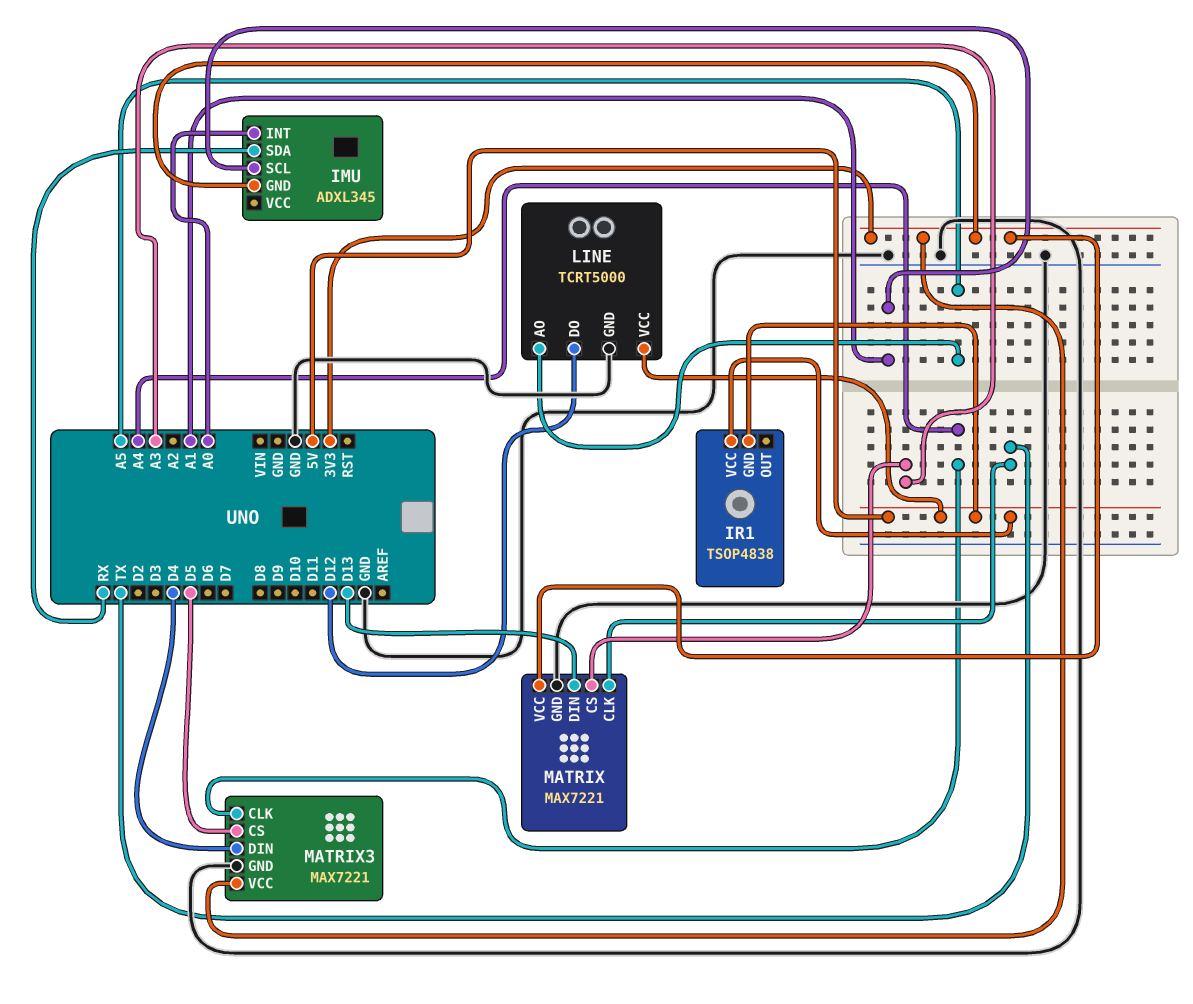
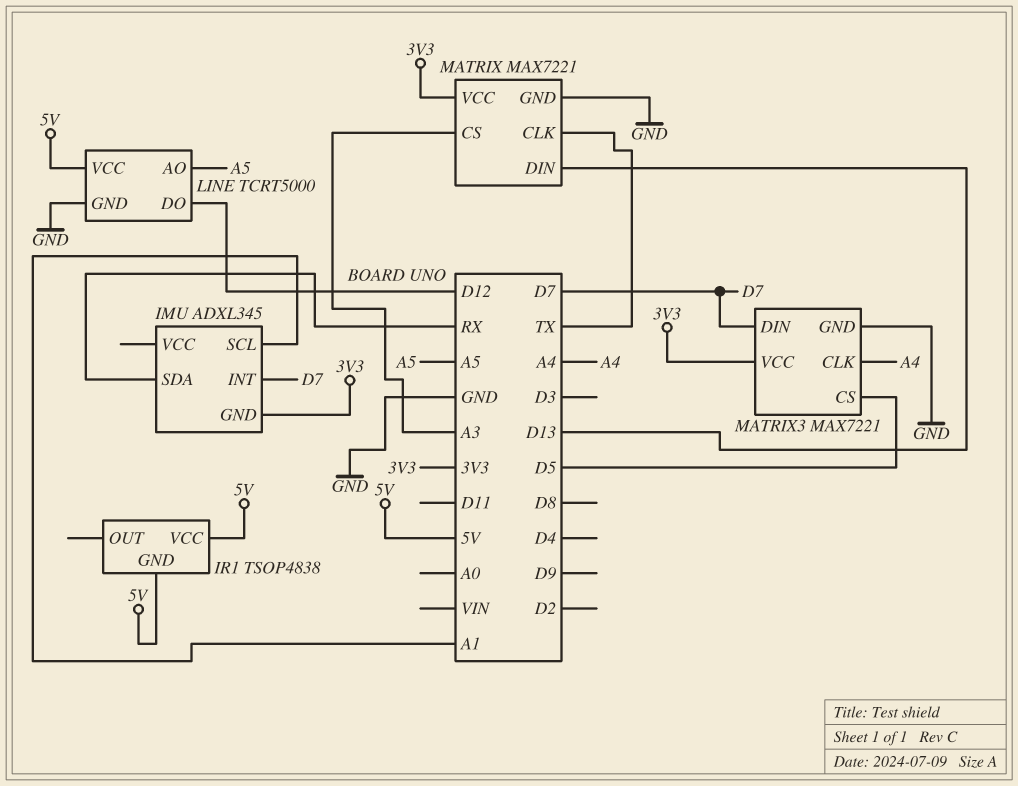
IMU pin INT: A0 -> D7
MATRIX3 pin DIN: D4 -> D7

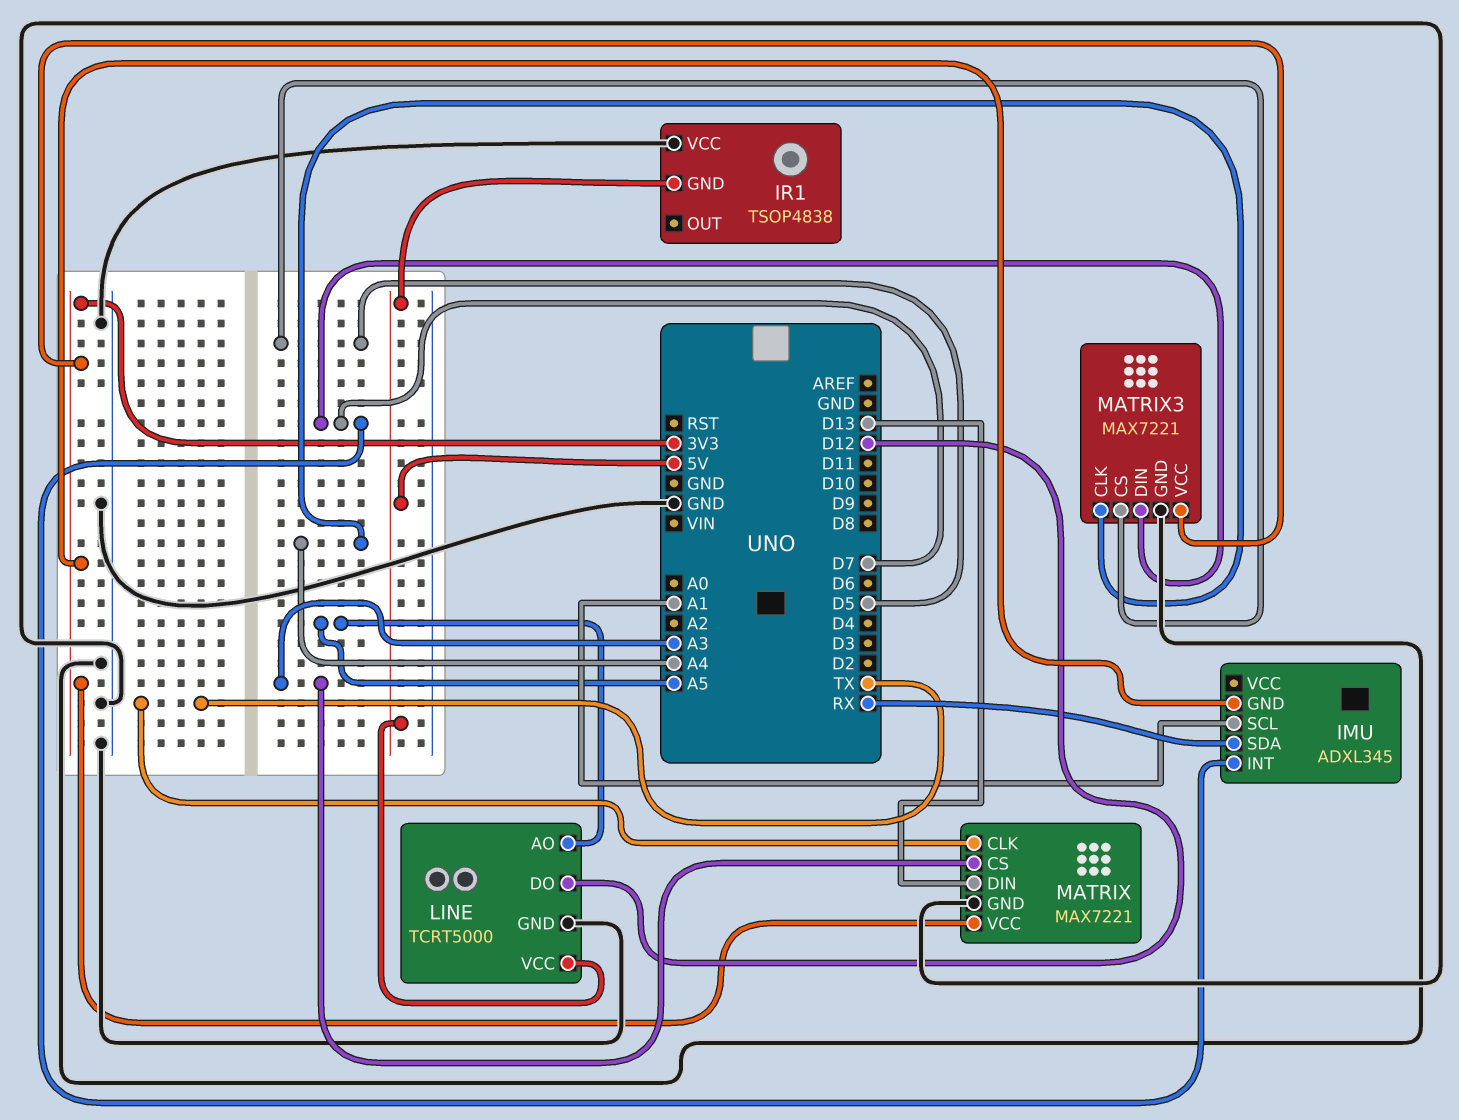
IR1 pin VCC: 5V -> GND

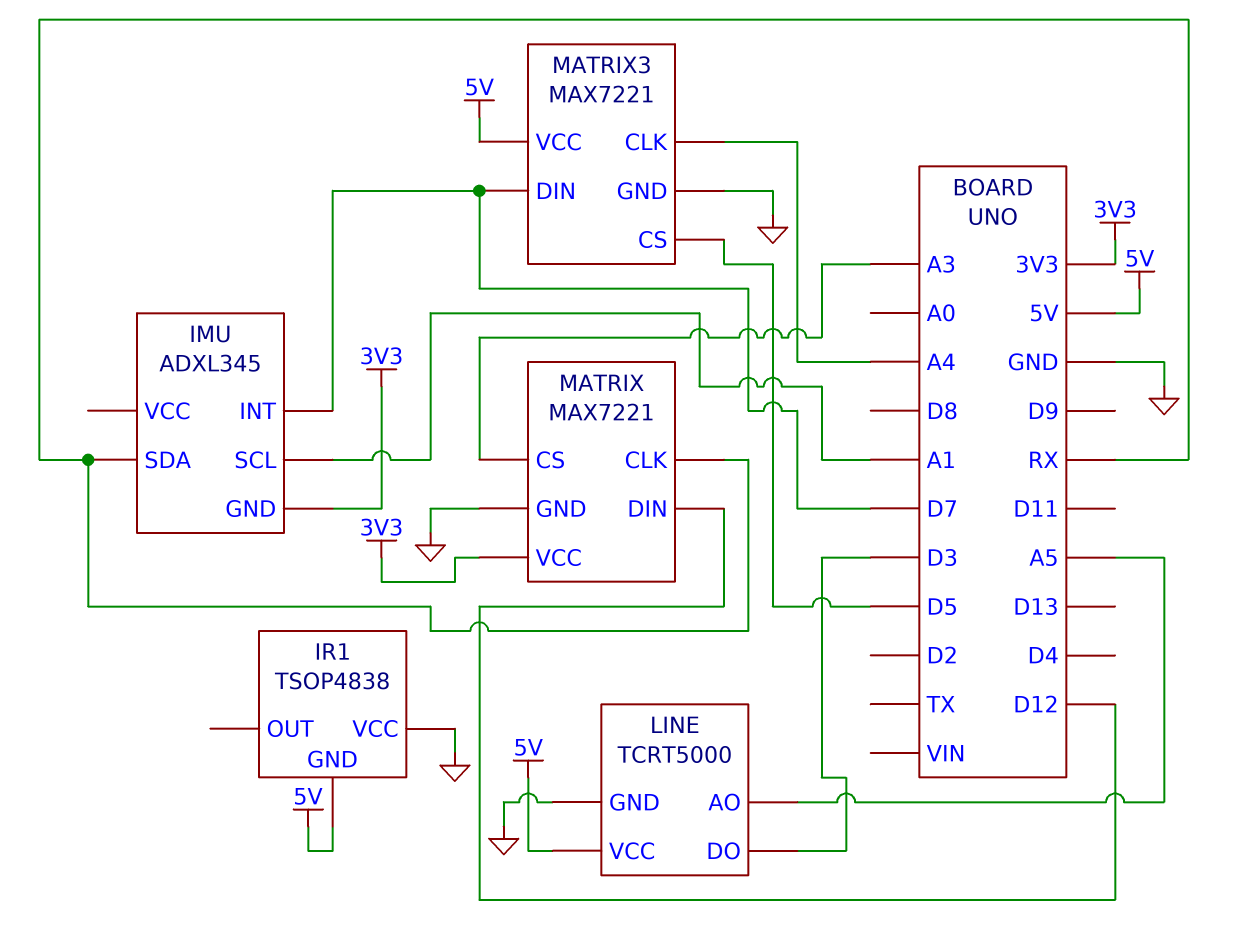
LINE pin DO: D12 -> D3
MATRIX pin CLK: TX -> RX
MATRIX pin DIN: D13 -> D12
MATRIX3 pin VCC: 3V3 -> 5V

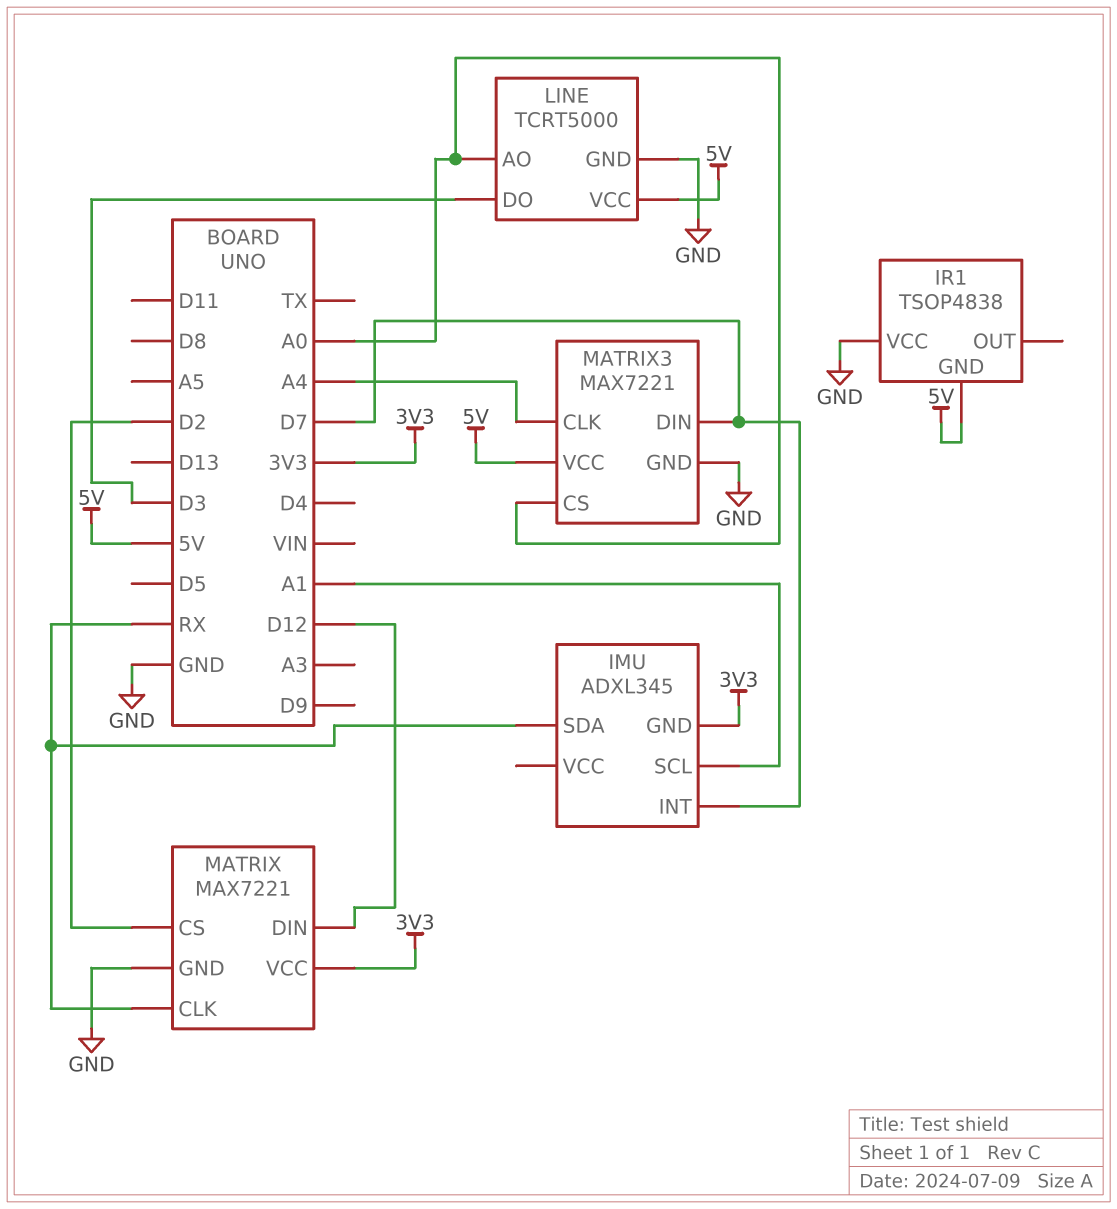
LINE pin AO: A5 -> A0
MATRIX pin CS: A3 -> D2
MATRIX3 pin CS: D5 -> A0

